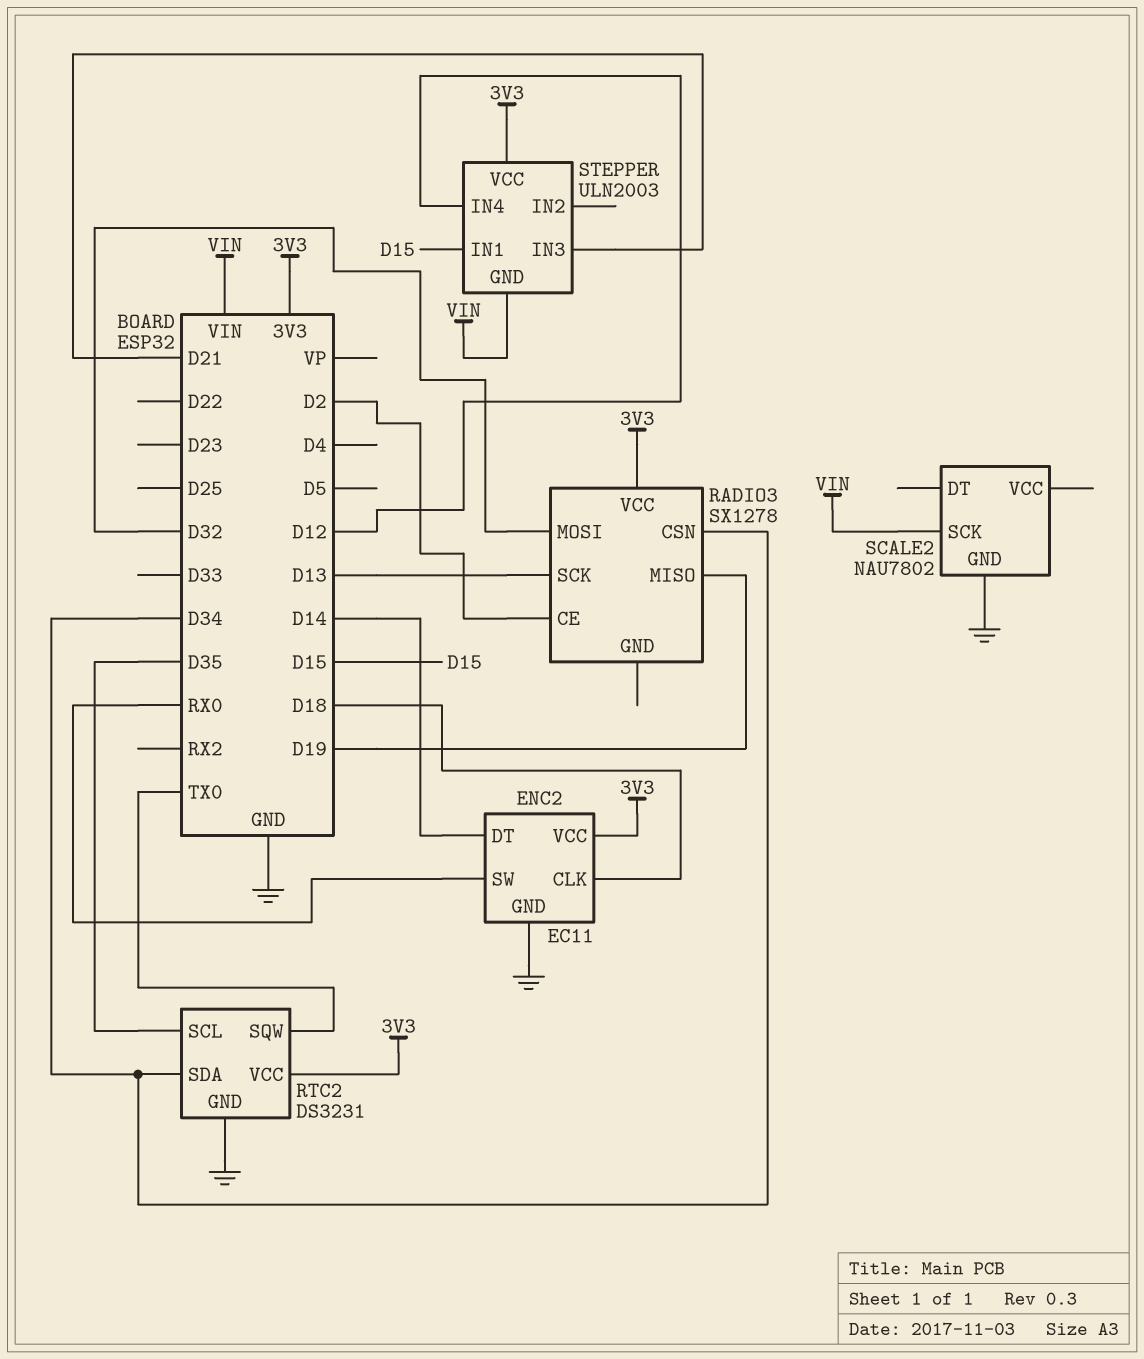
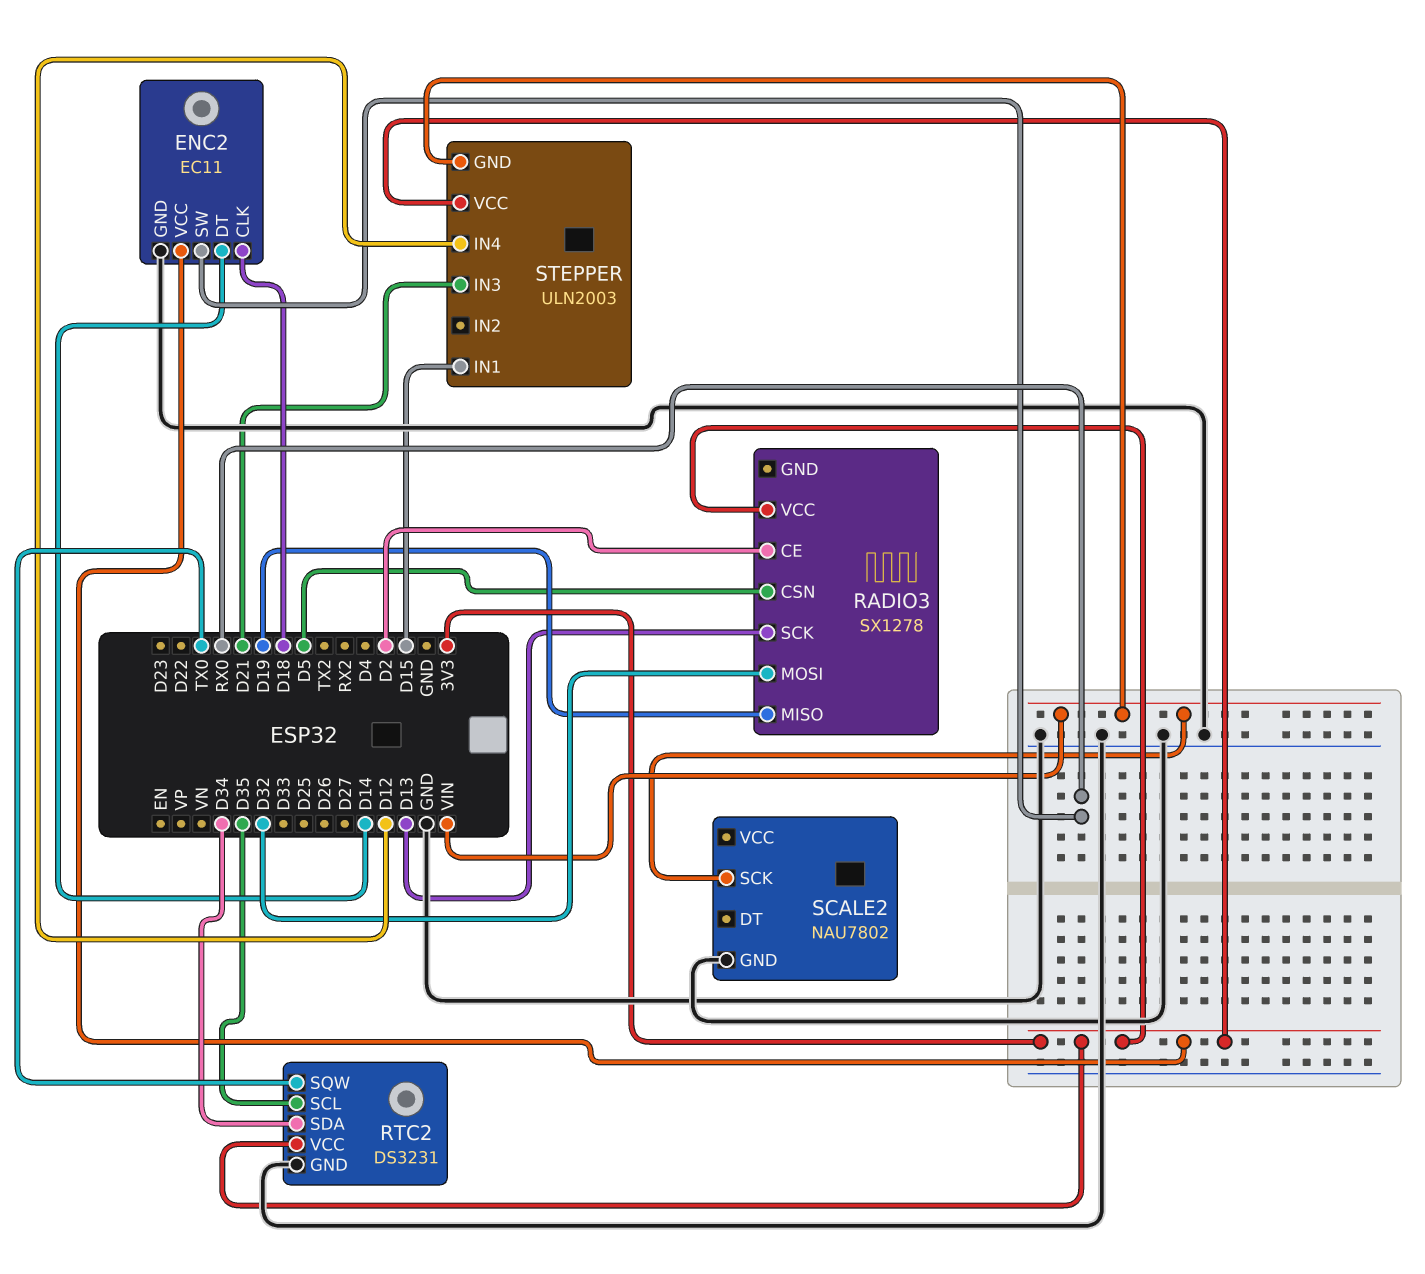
RADIO3 pin CSN: D34 -> D5

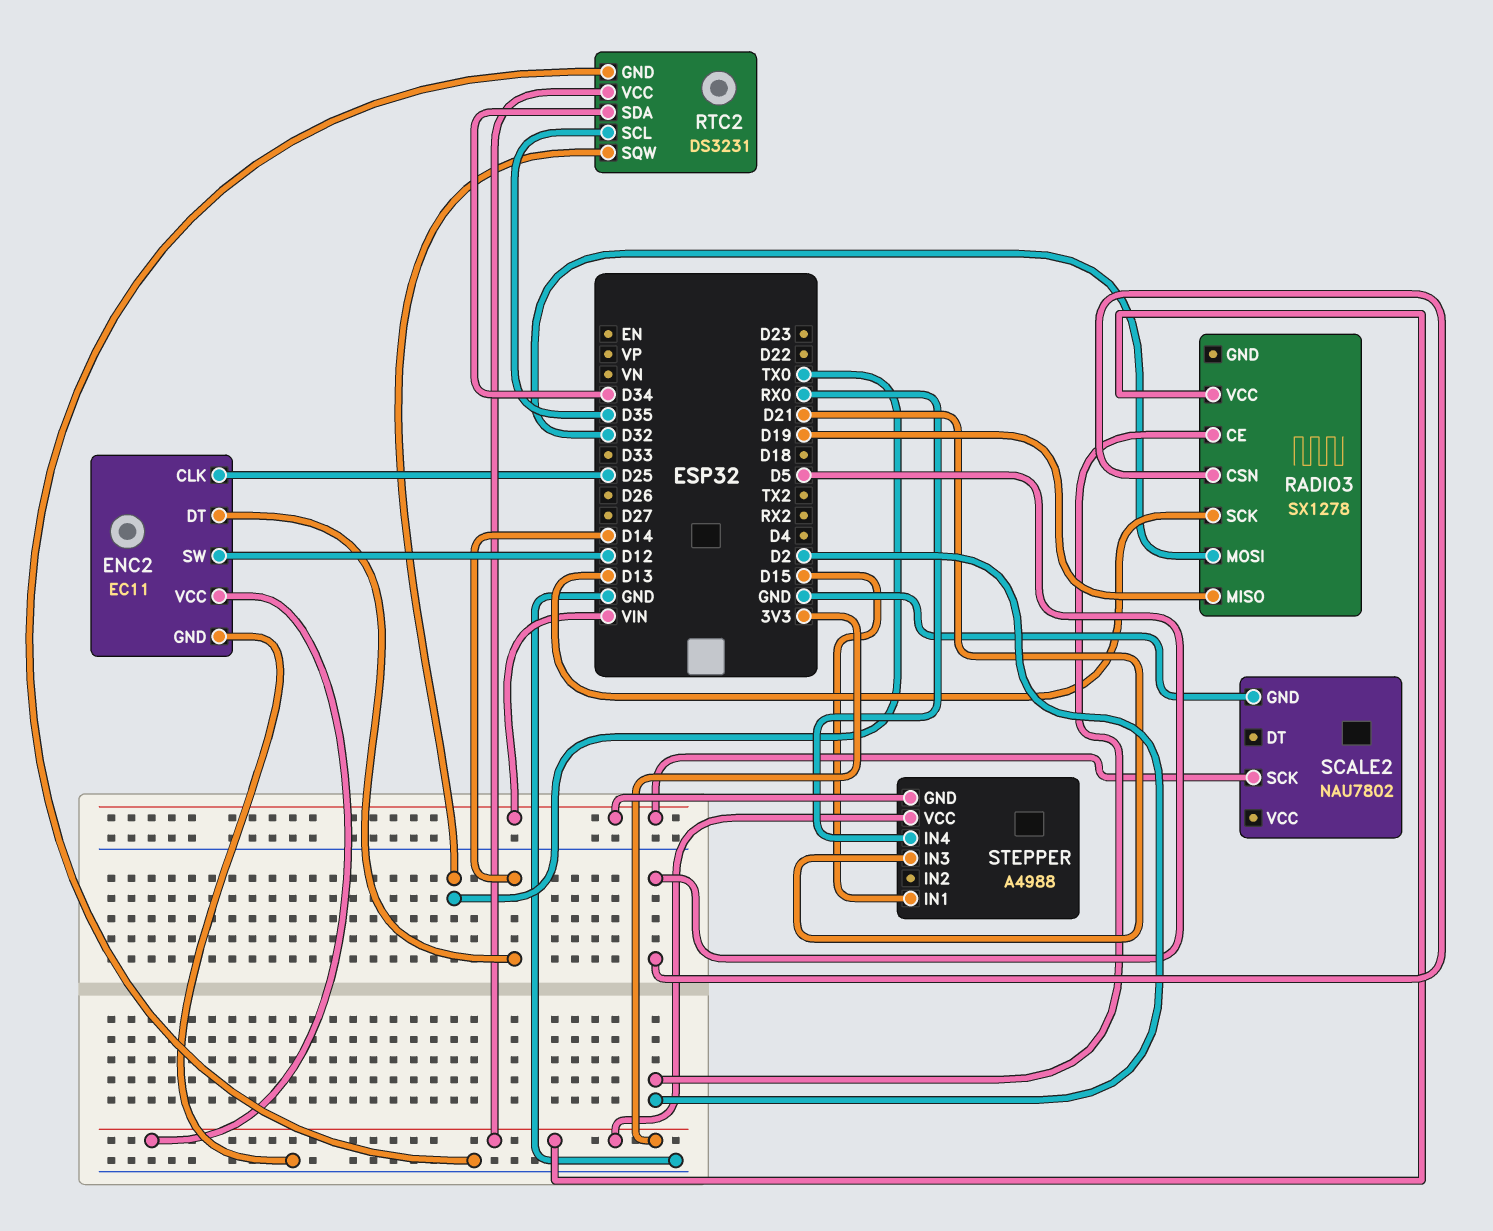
ENC2 pin CLK: D18 -> D25
ENC2 pin SW: RX0 -> D12
STEPPER: ULN2003 -> A4988
STEPPER pin IN4: D12 -> RX0

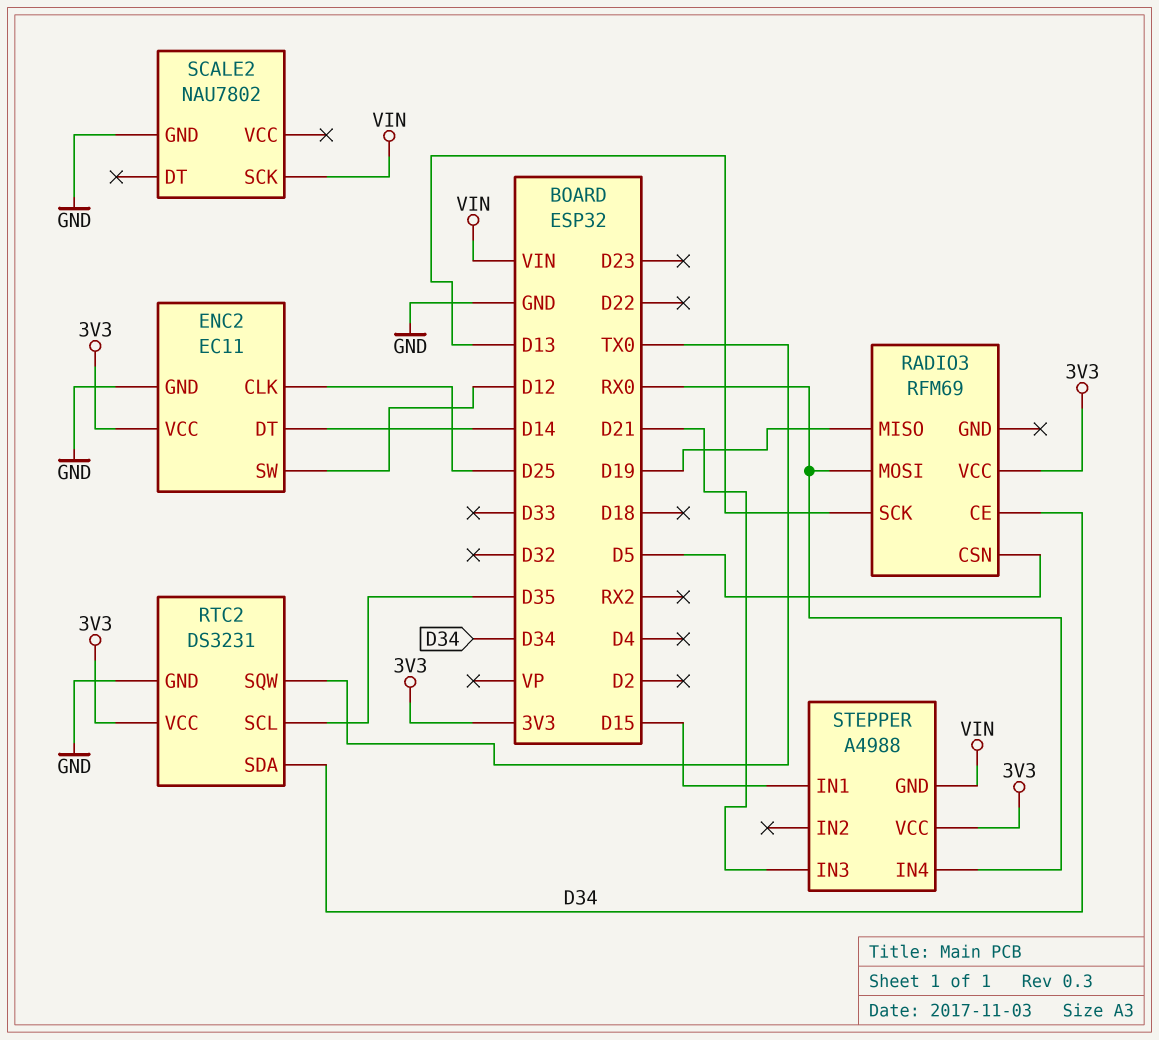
RADIO3: SX1278 -> RFM69
RADIO3 pin CE: D2 -> D34
RADIO3 pin MOSI: D32 -> RX0

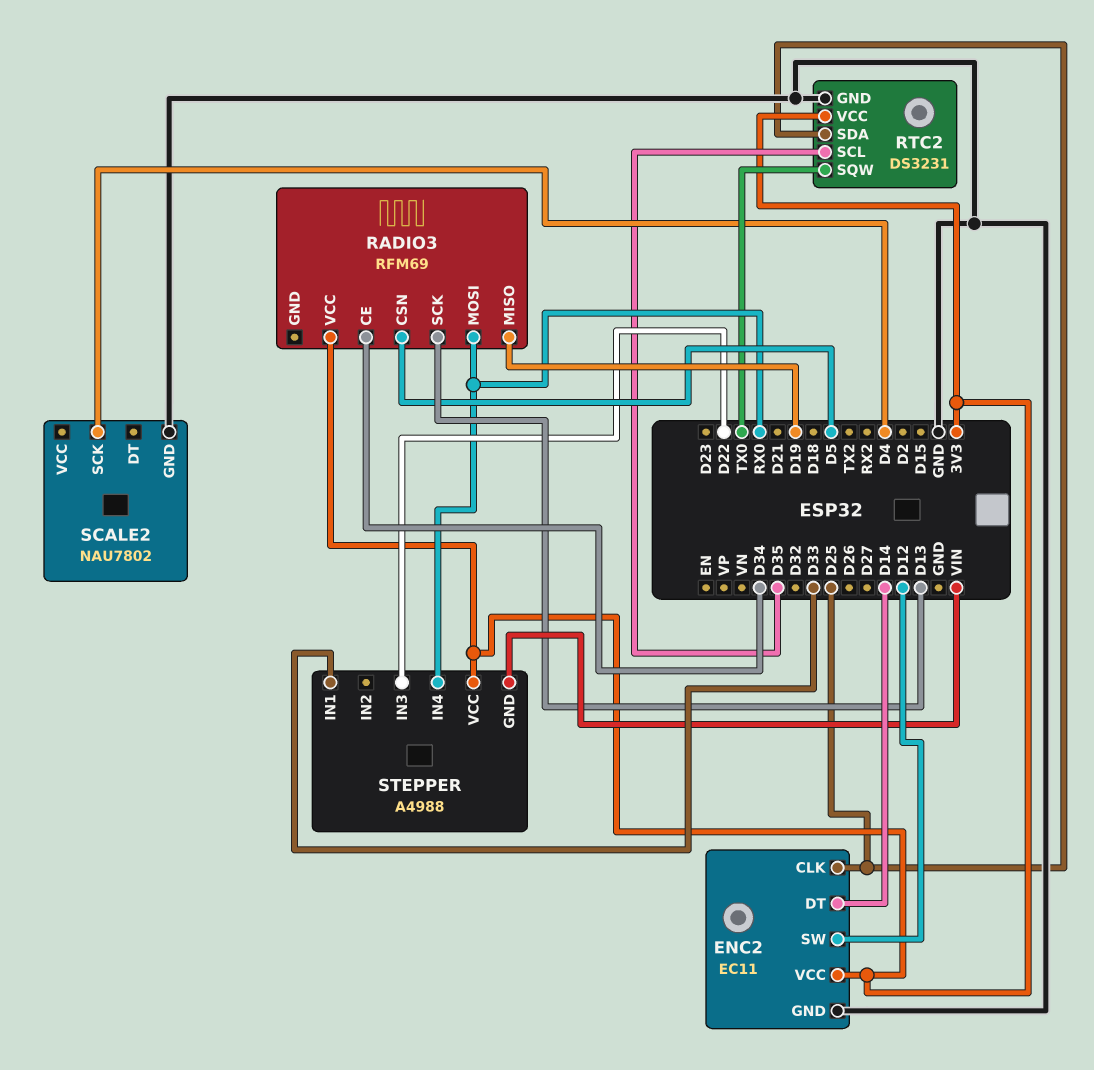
RTC2 pin SDA: D34 -> D25
SCALE2 pin SCK: VIN -> D4
STEPPER pin IN1: D15 -> D33
STEPPER pin IN3: D21 -> D22

